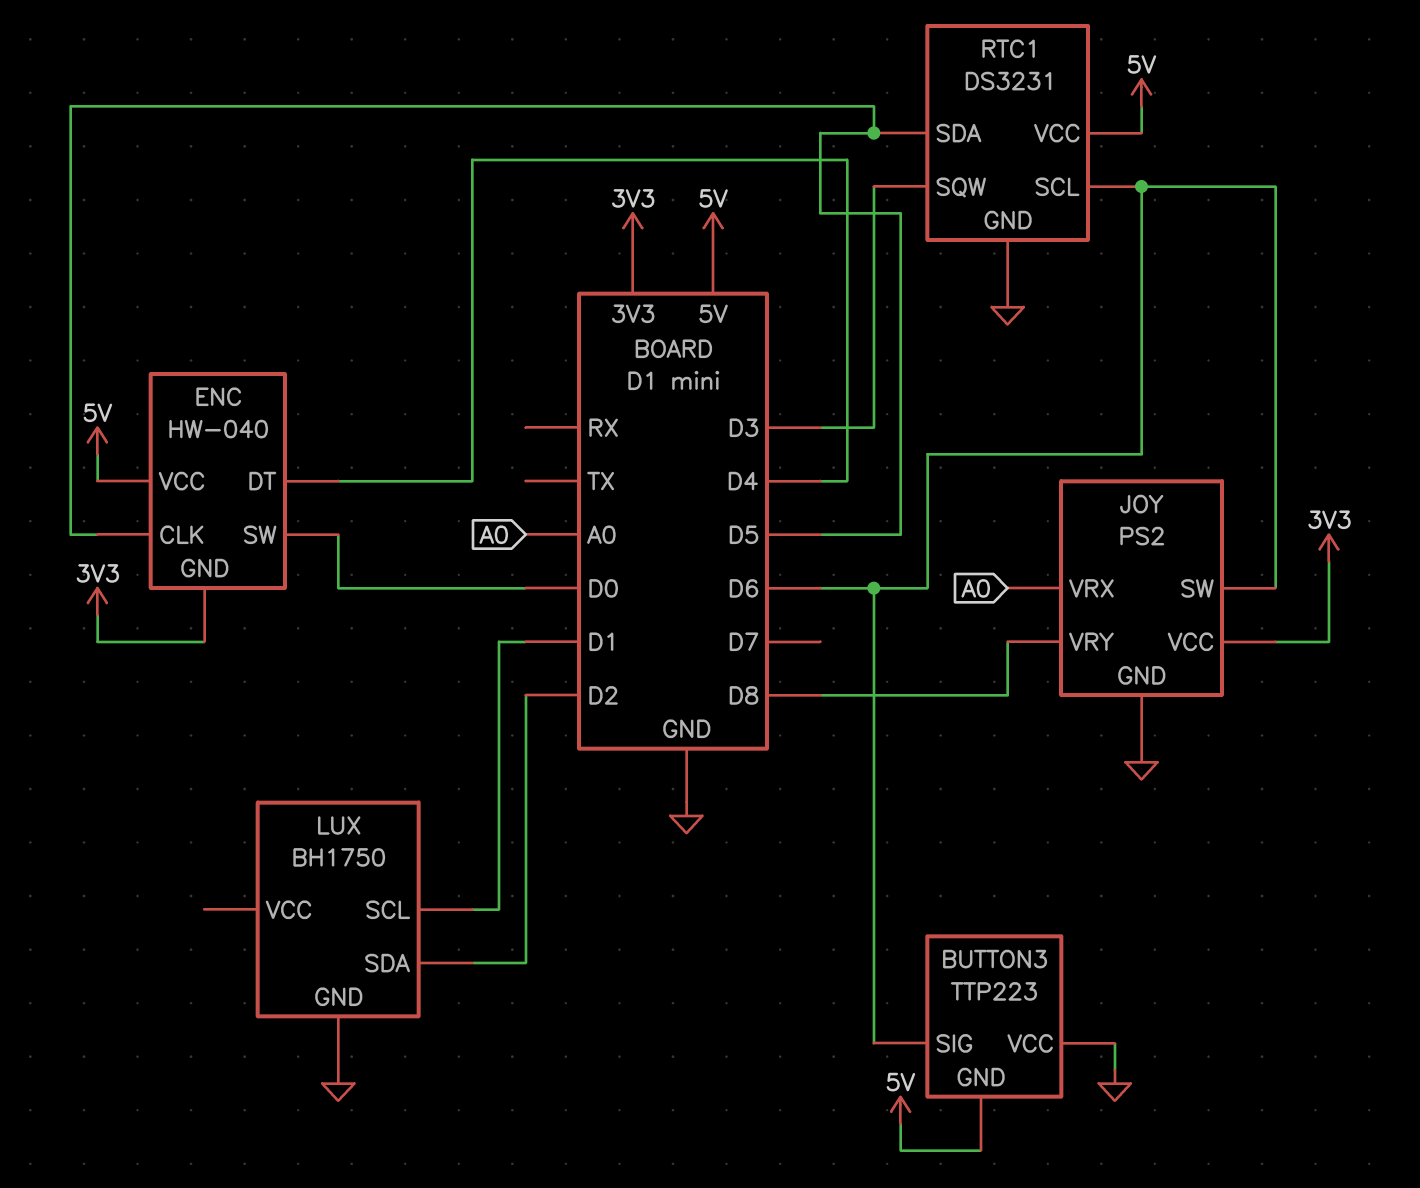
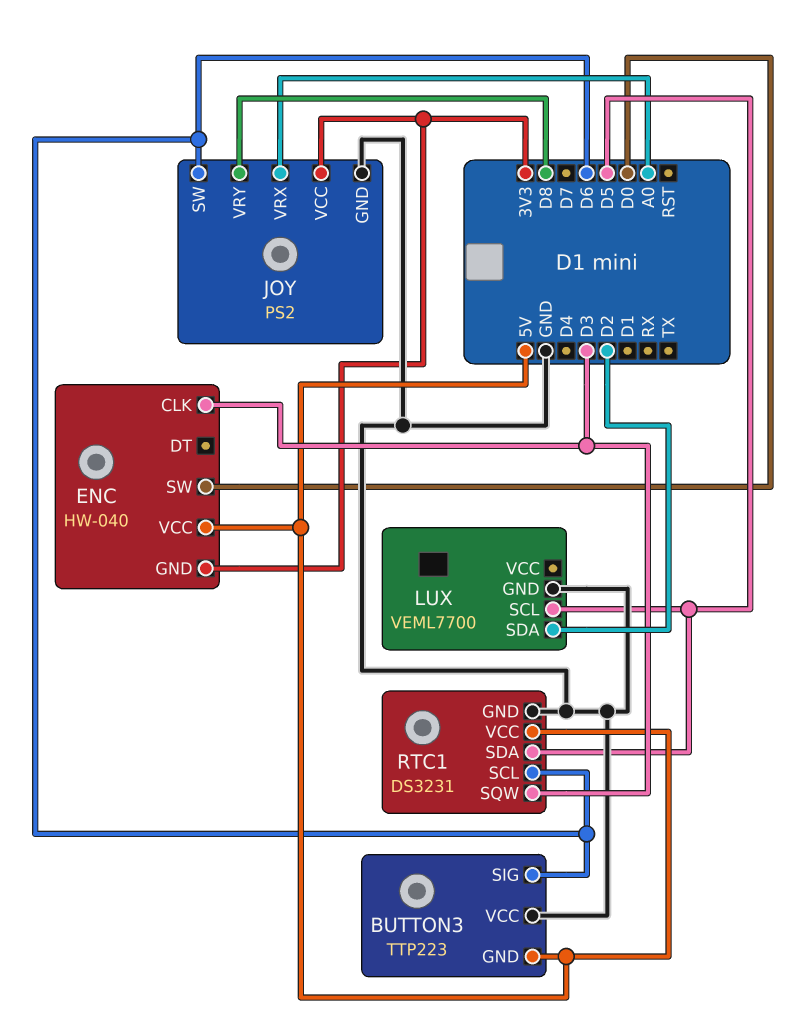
ENC pin CLK: D5 -> D3
ENC pin DT: D4 -> none
LUX: BH1750 -> VEML7700
LUX pin SCL: D1 -> D5

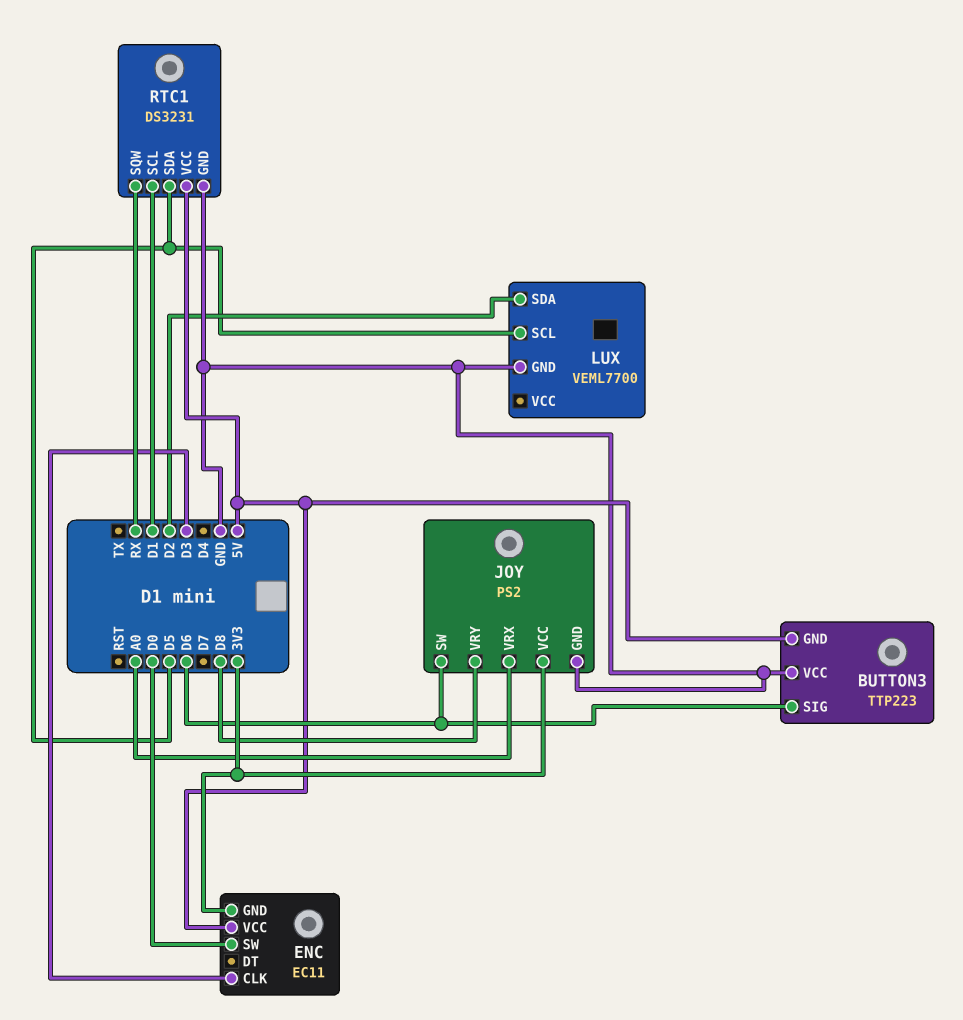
ENC: HW-040 -> EC11
RTC1 pin SCL: D6 -> D1
RTC1 pin SQW: D3 -> RX

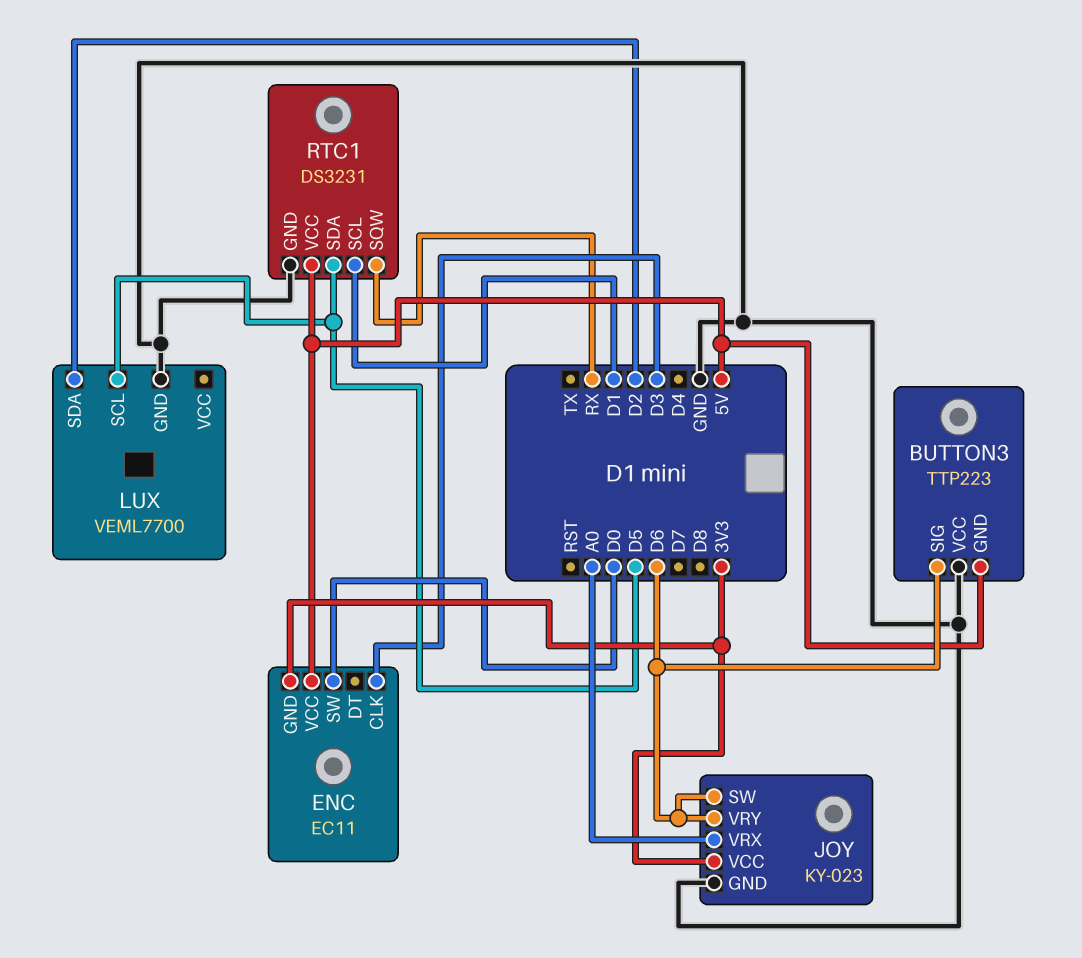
JOY: PS2 -> KY-023
JOY pin VRY: D8 -> D6

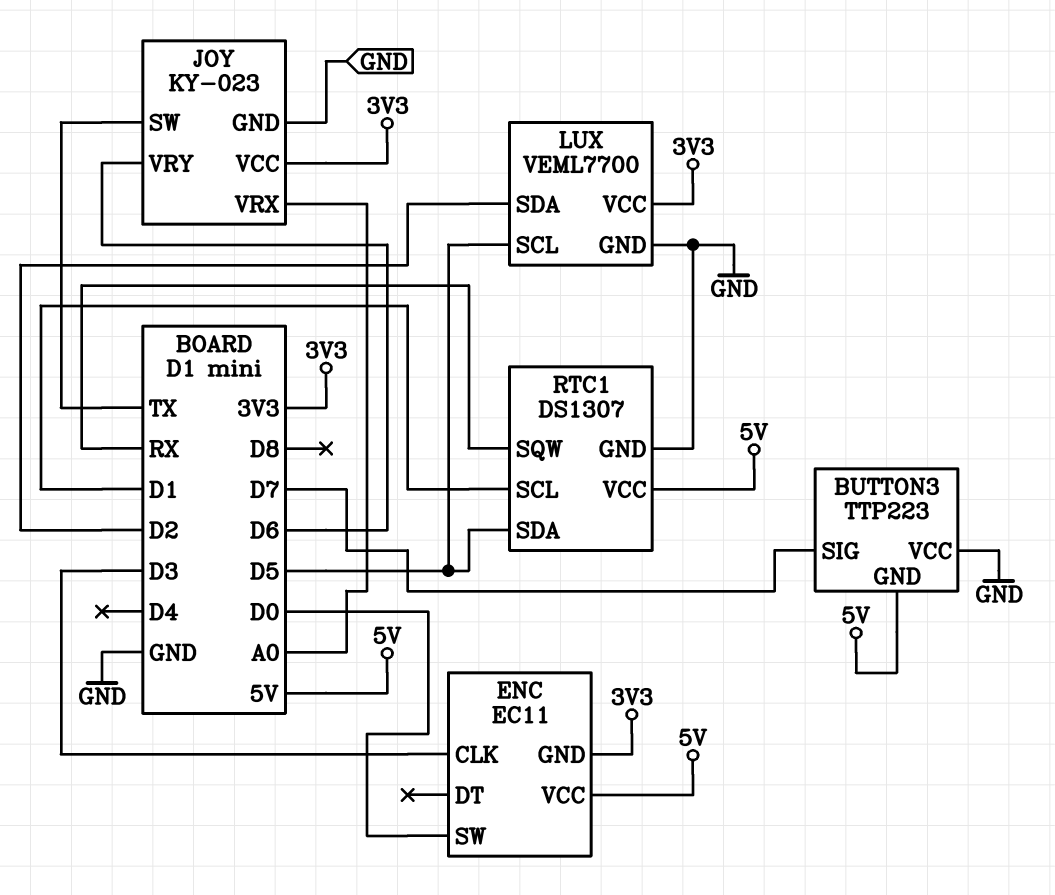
BUTTON3 pin SIG: D6 -> D7
JOY pin SW: D6 -> TX
LUX pin VCC: none -> 3V3
RTC1: DS3231 -> DS1307

